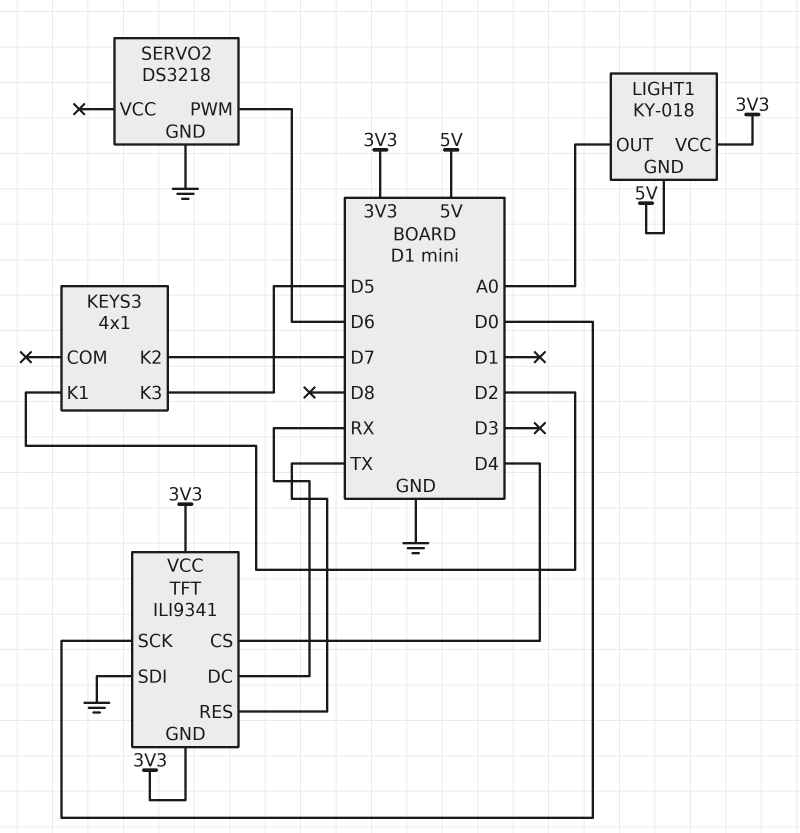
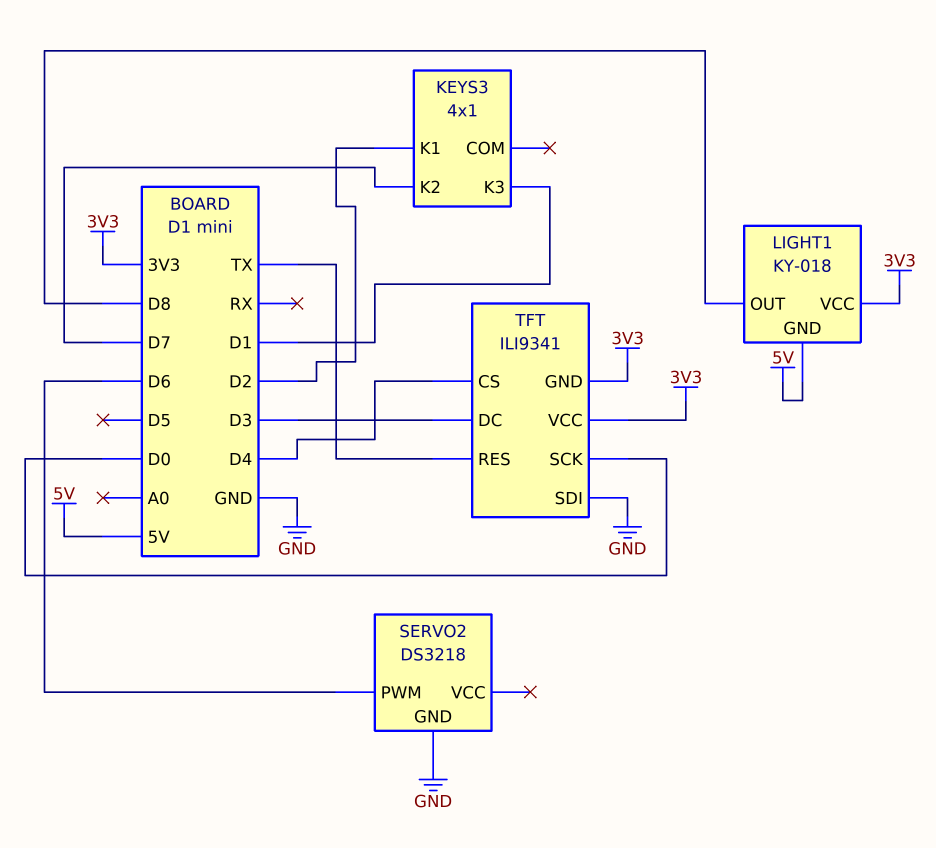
KEYS3 pin K3: D5 -> D1
LIGHT1 pin OUT: A0 -> D8
TFT pin DC: RX -> D3

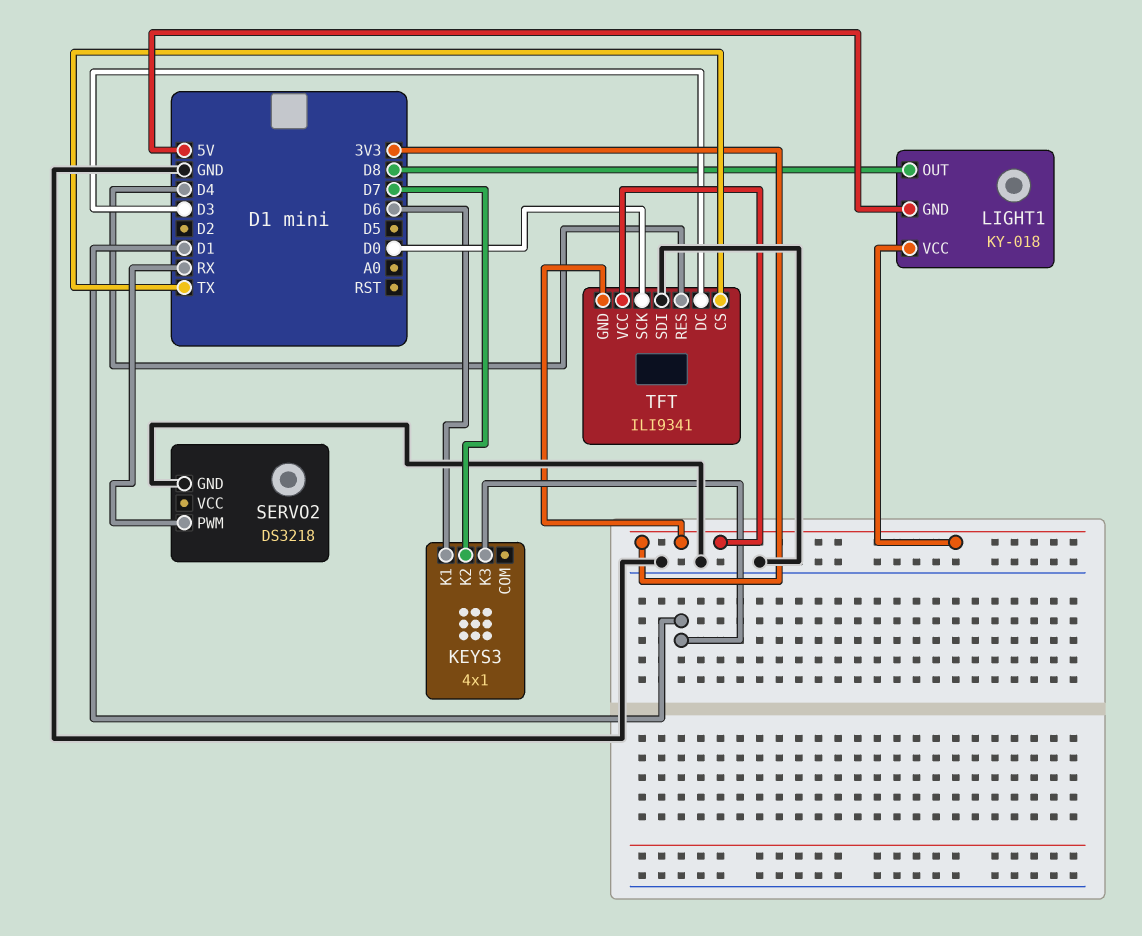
KEYS3 pin K1: D2 -> D6
SERVO2 pin PWM: D6 -> RX
TFT pin CS: D4 -> TX
TFT pin RES: TX -> D4

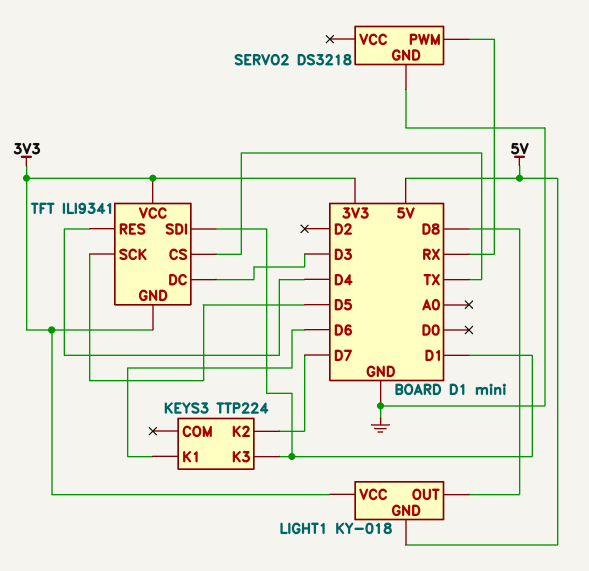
KEYS3: 4x1 -> TTP224
TFT pin SCK: D0 -> D5
TFT pin SDI: GND -> D1

